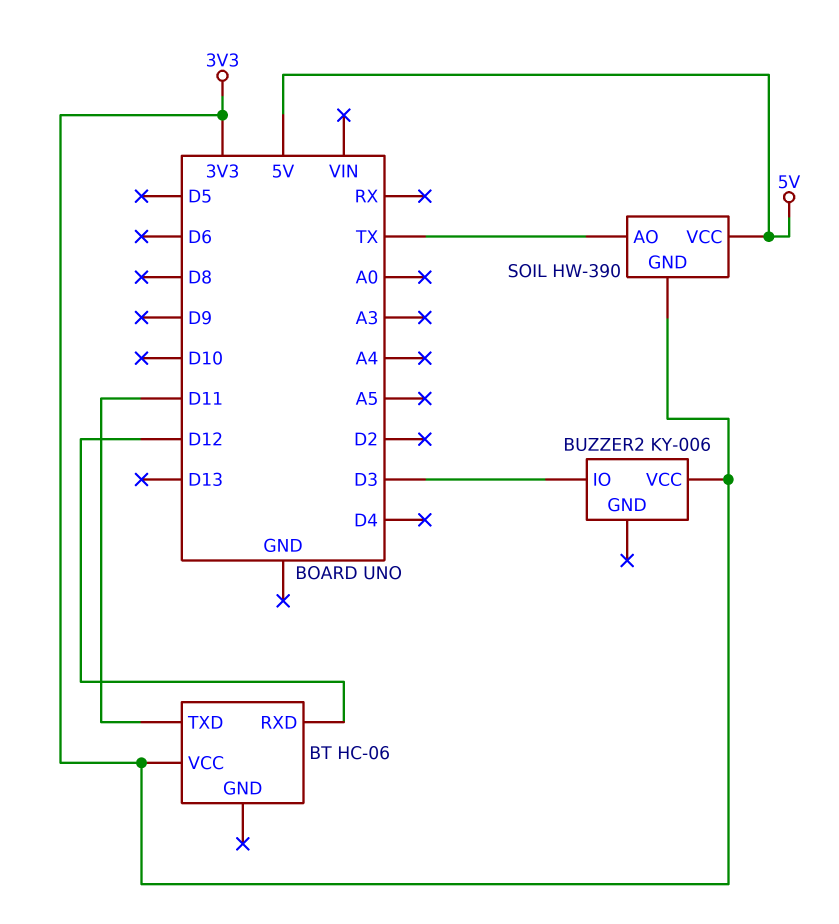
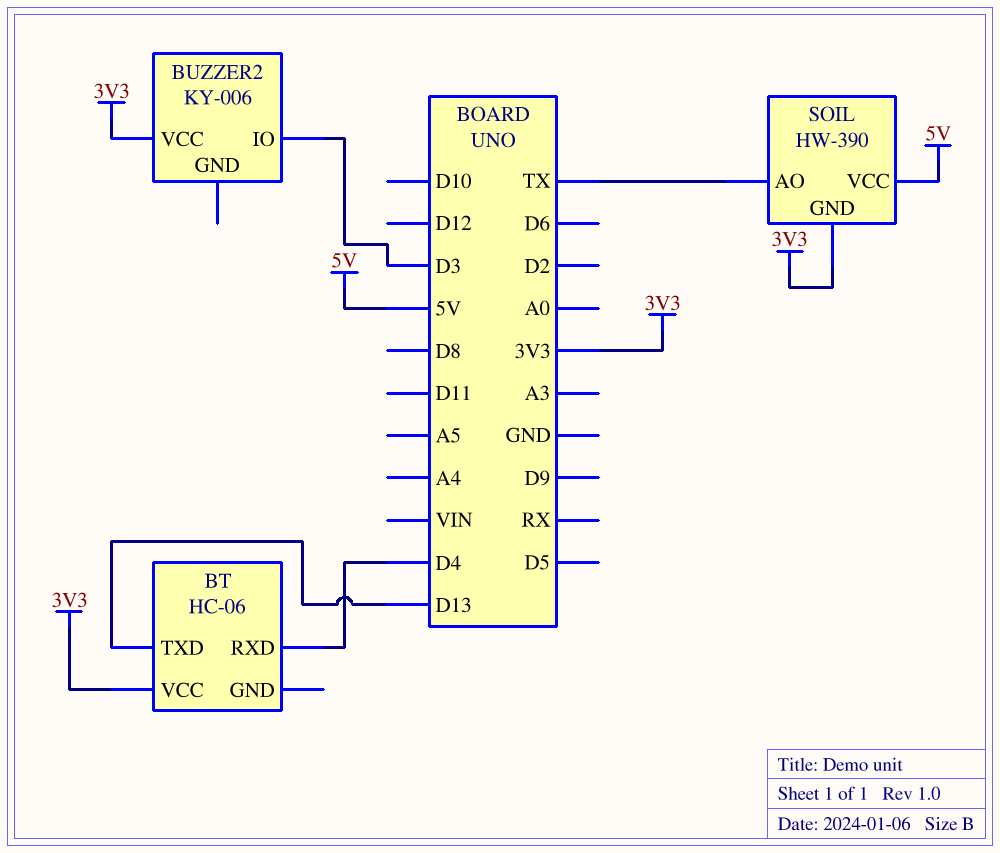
BT pin RXD: D12 -> D4
BT pin TXD: D11 -> D13

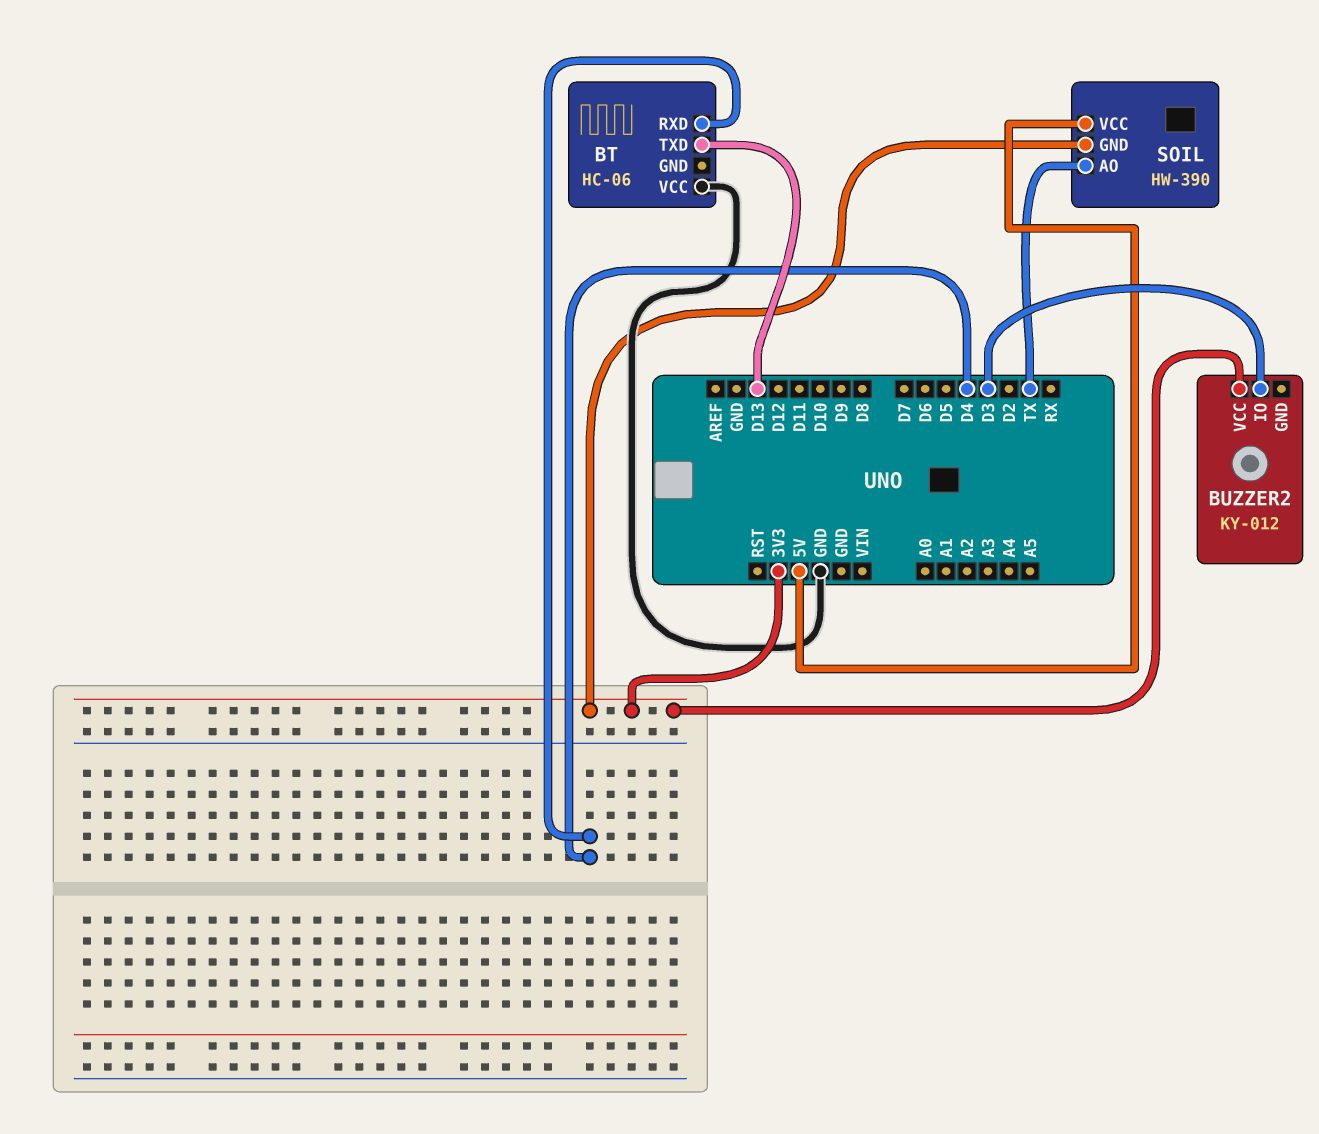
BT pin VCC: 3V3 -> GND
BUZZER2: KY-006 -> KY-012

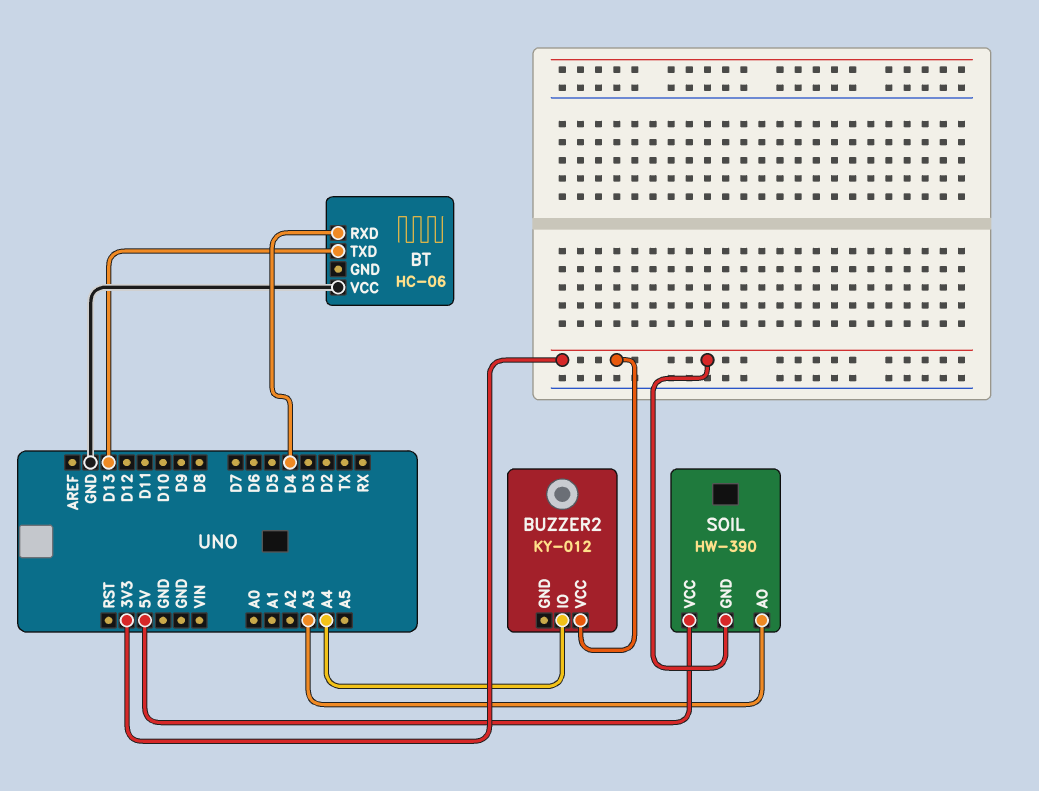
BUZZER2 pin IO: D3 -> A4
SOIL pin AO: TX -> A3

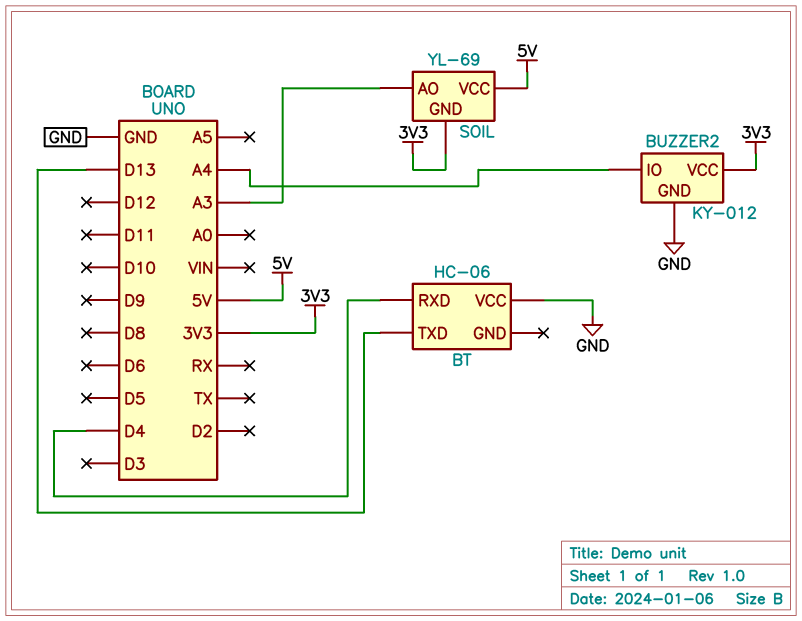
BUZZER2 pin GND: none -> GND
SOIL: HW-390 -> YL-69

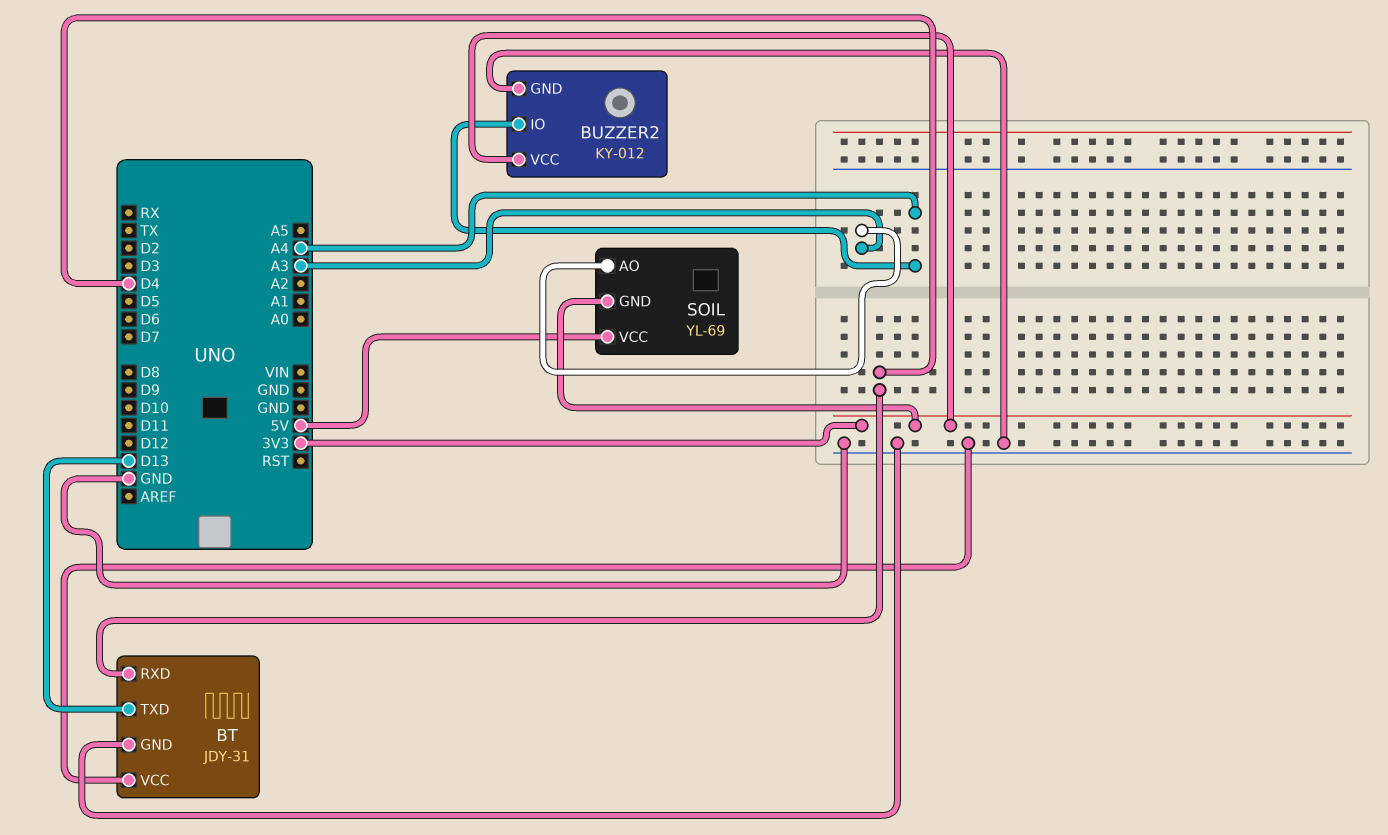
BT: HC-06 -> JDY-31
BT pin GND: none -> GND

